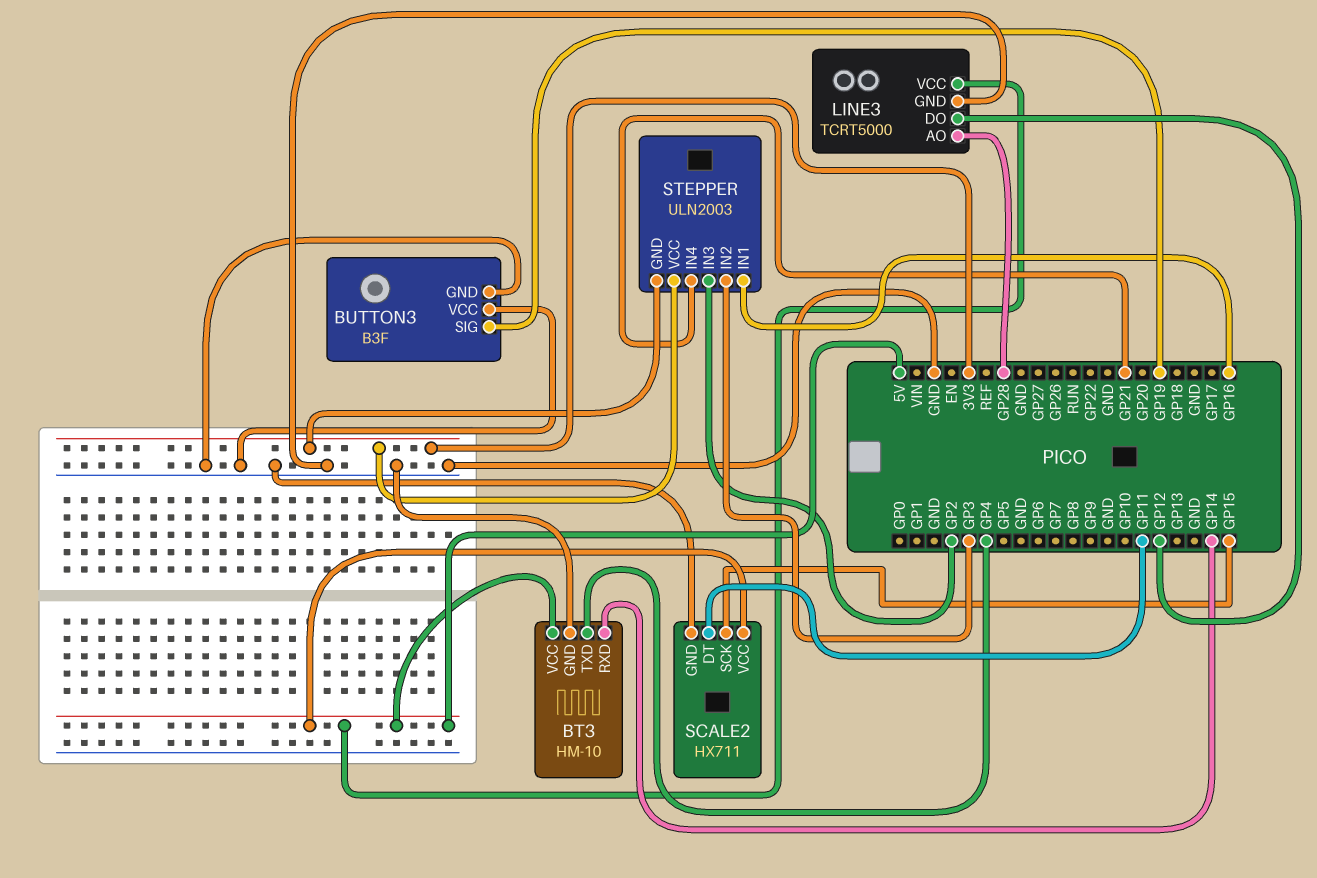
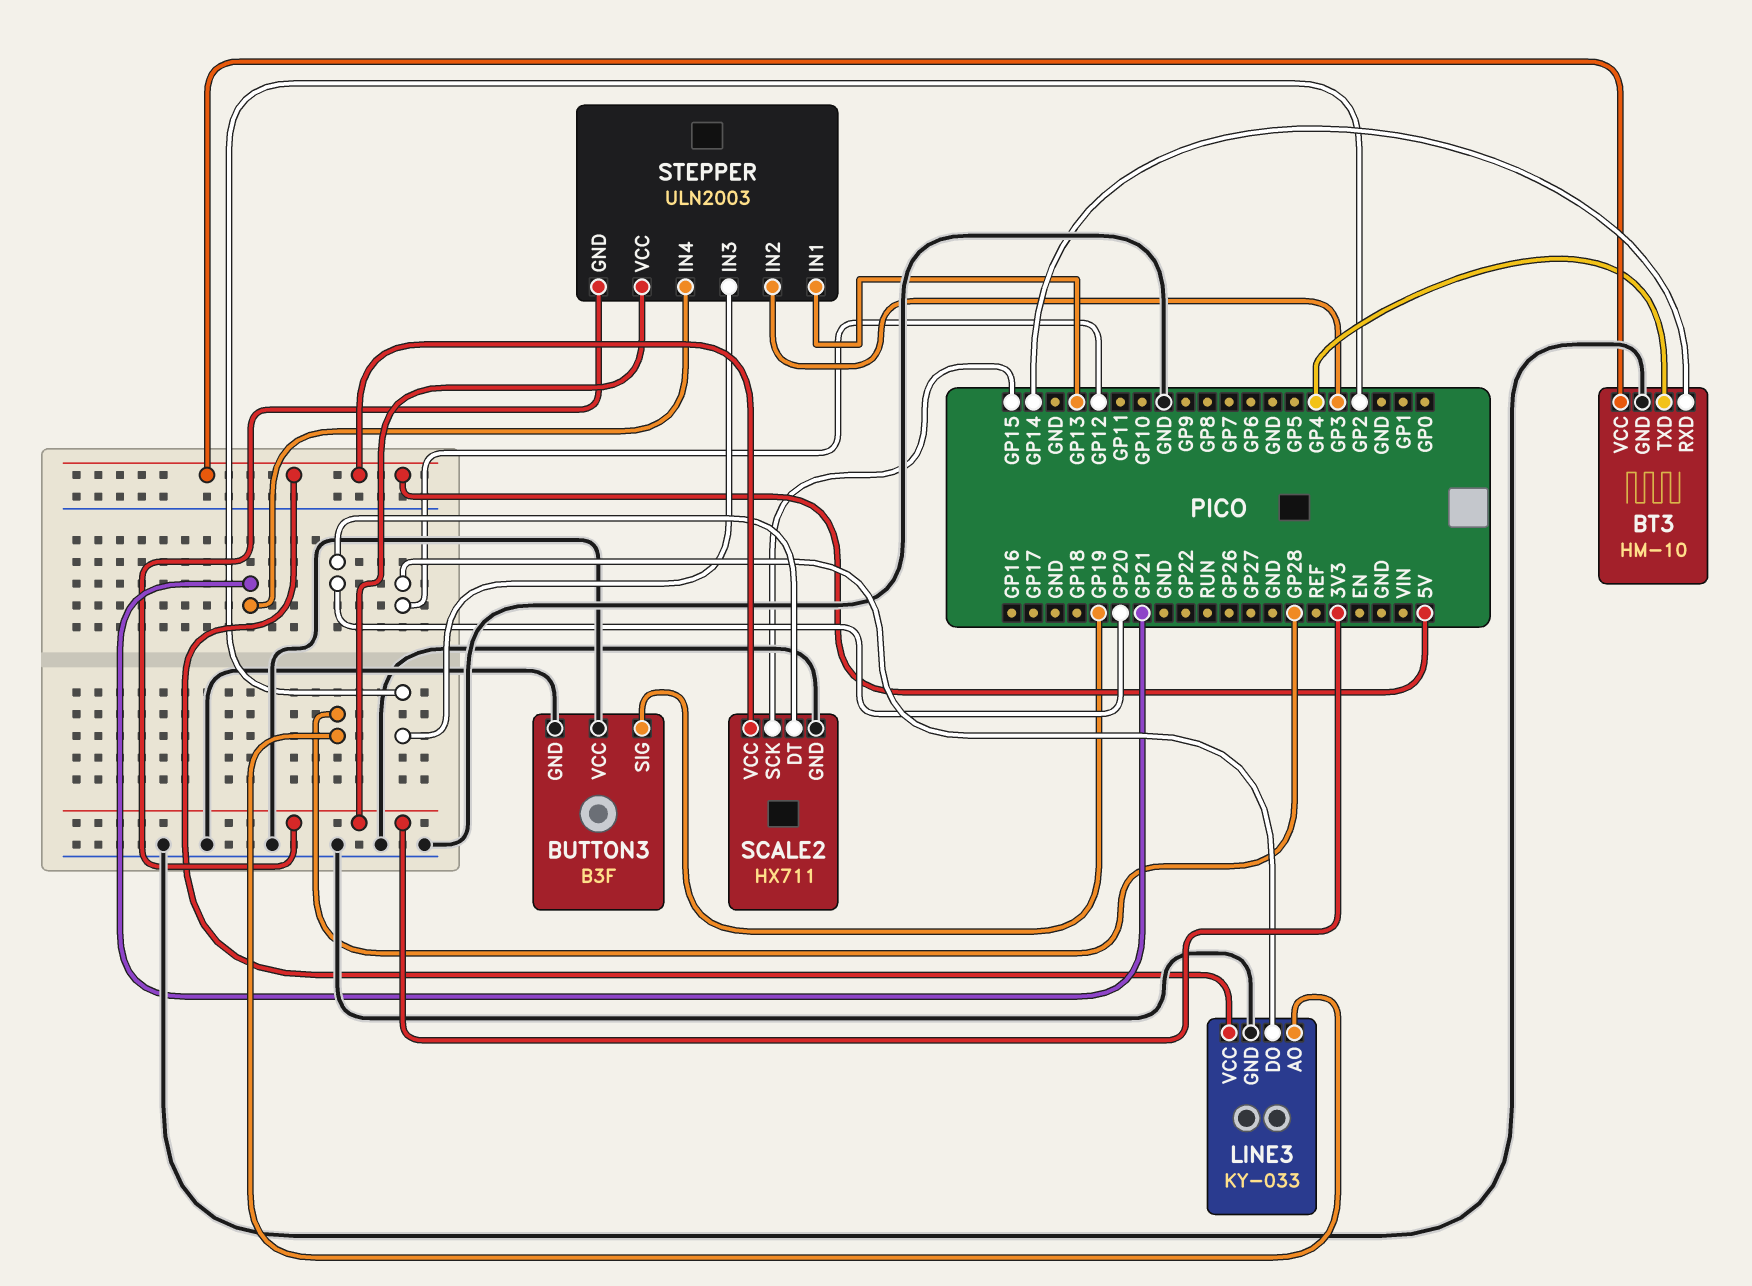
LINE3: TCRT5000 -> KY-033
SCALE2 pin DT: GP11 -> GP20
STEPPER pin IN1: GP16 -> GP13

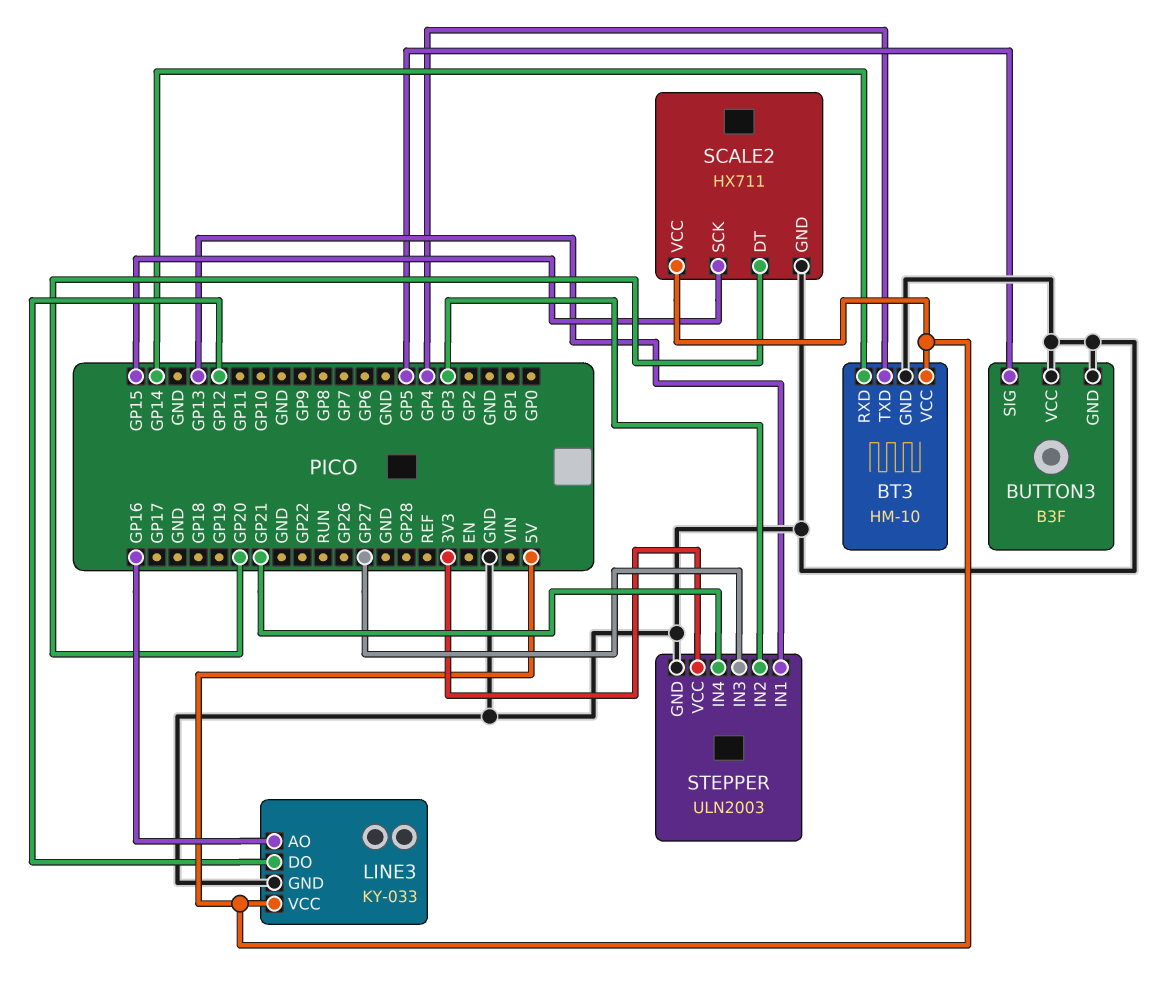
BUTTON3 pin SIG: GP19 -> GP5
LINE3 pin AO: GP28 -> GP16
STEPPER pin GND: 3V3 -> GND
STEPPER pin IN3: GP2 -> GP27

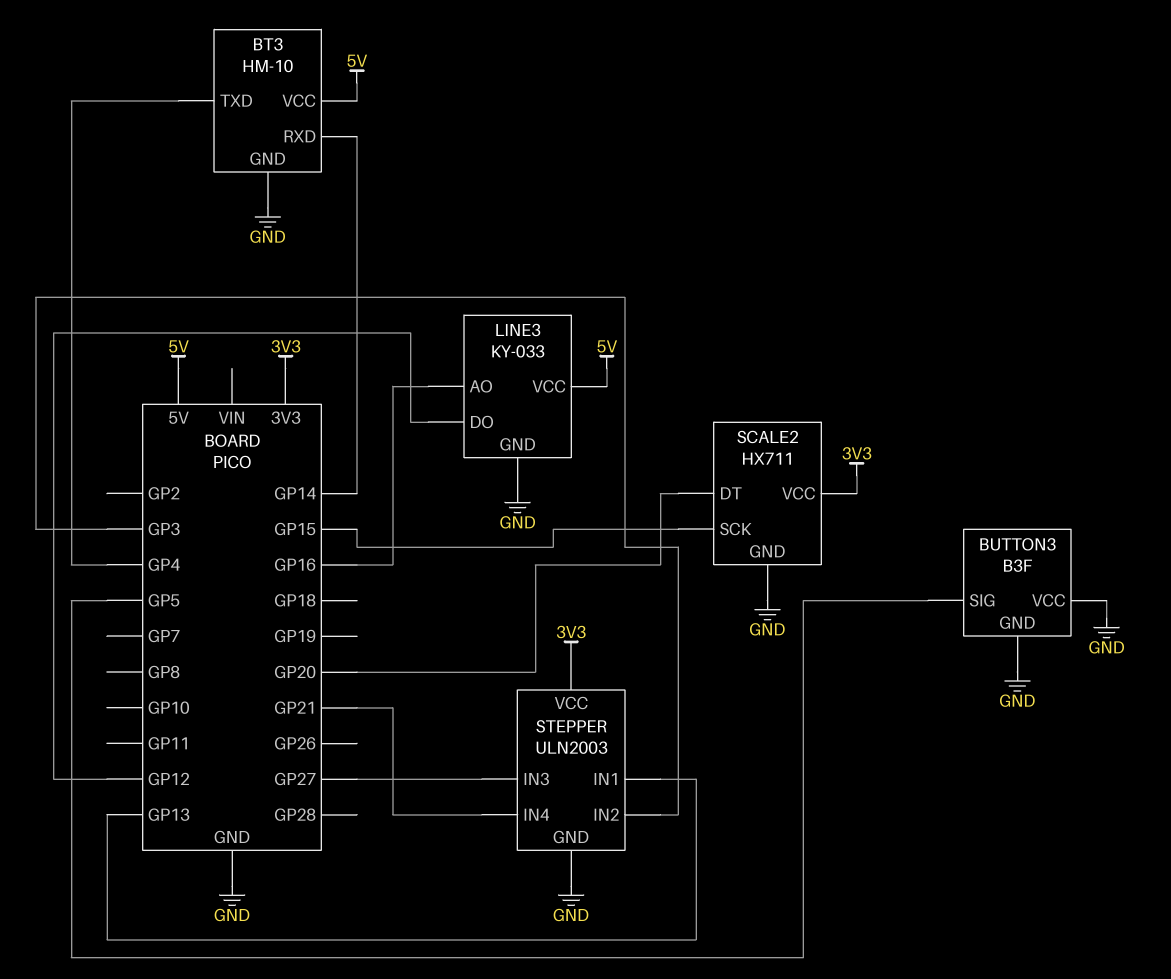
SCALE2 pin VCC: 5V -> 3V3

